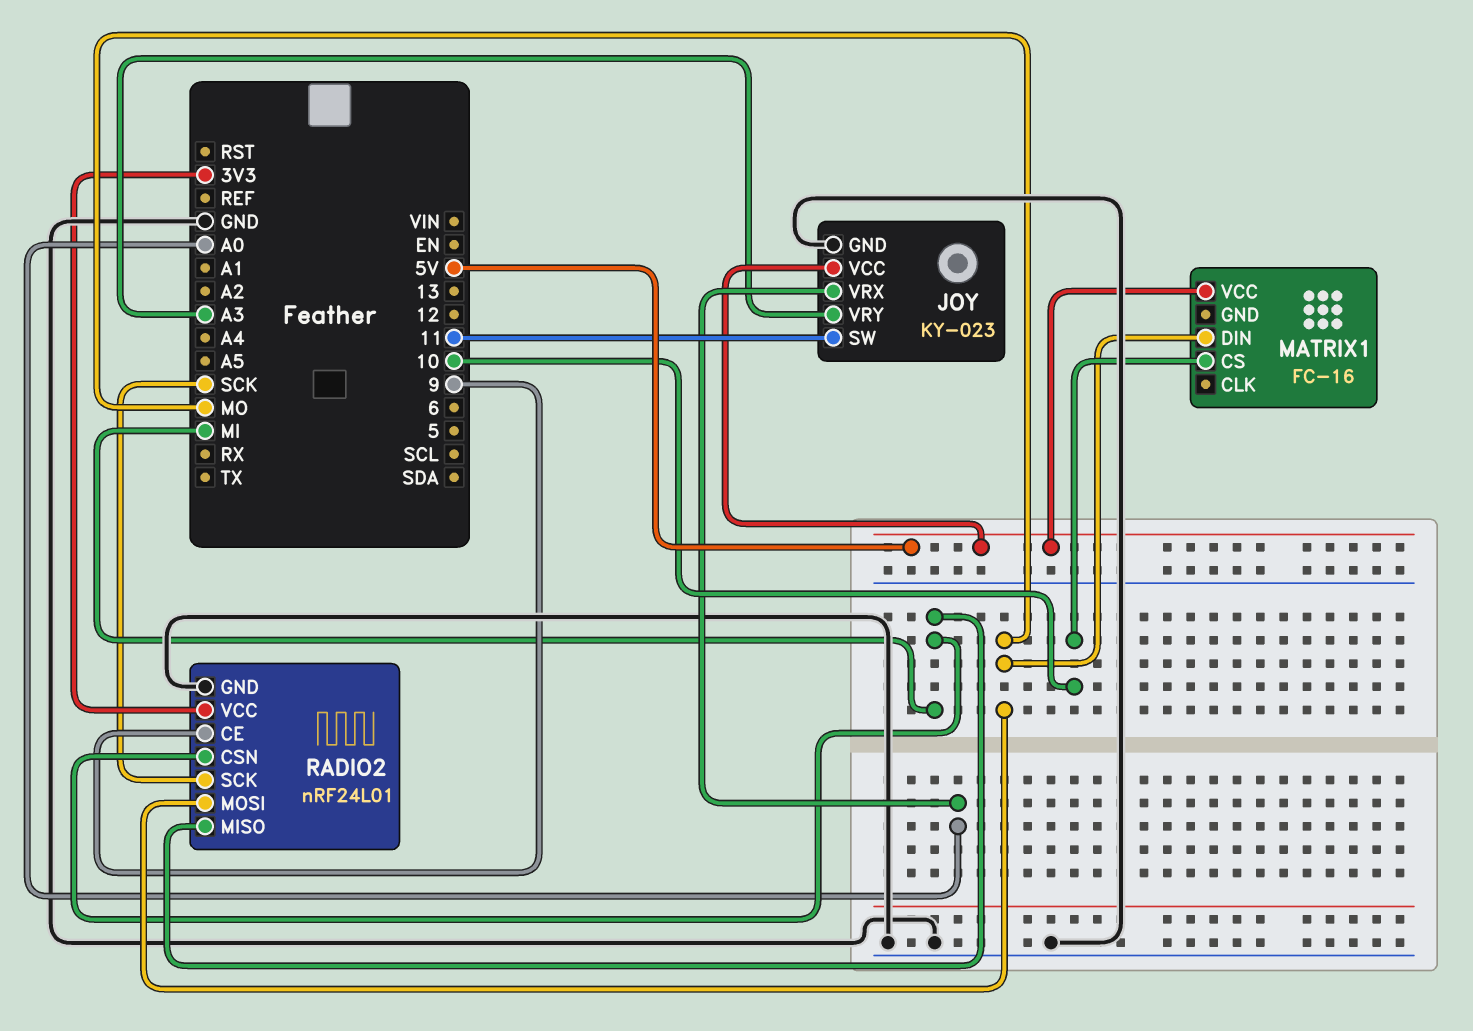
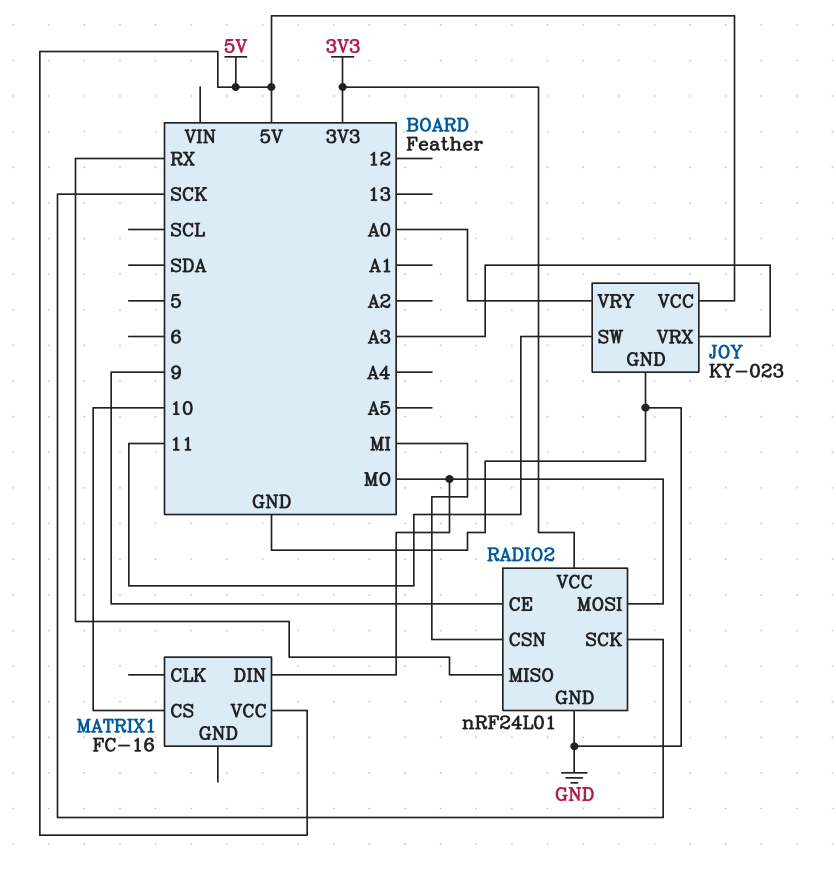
JOY pin VRX: A0 -> A3
JOY pin VRY: A3 -> A0
RADIO2 pin MISO: MI -> RX

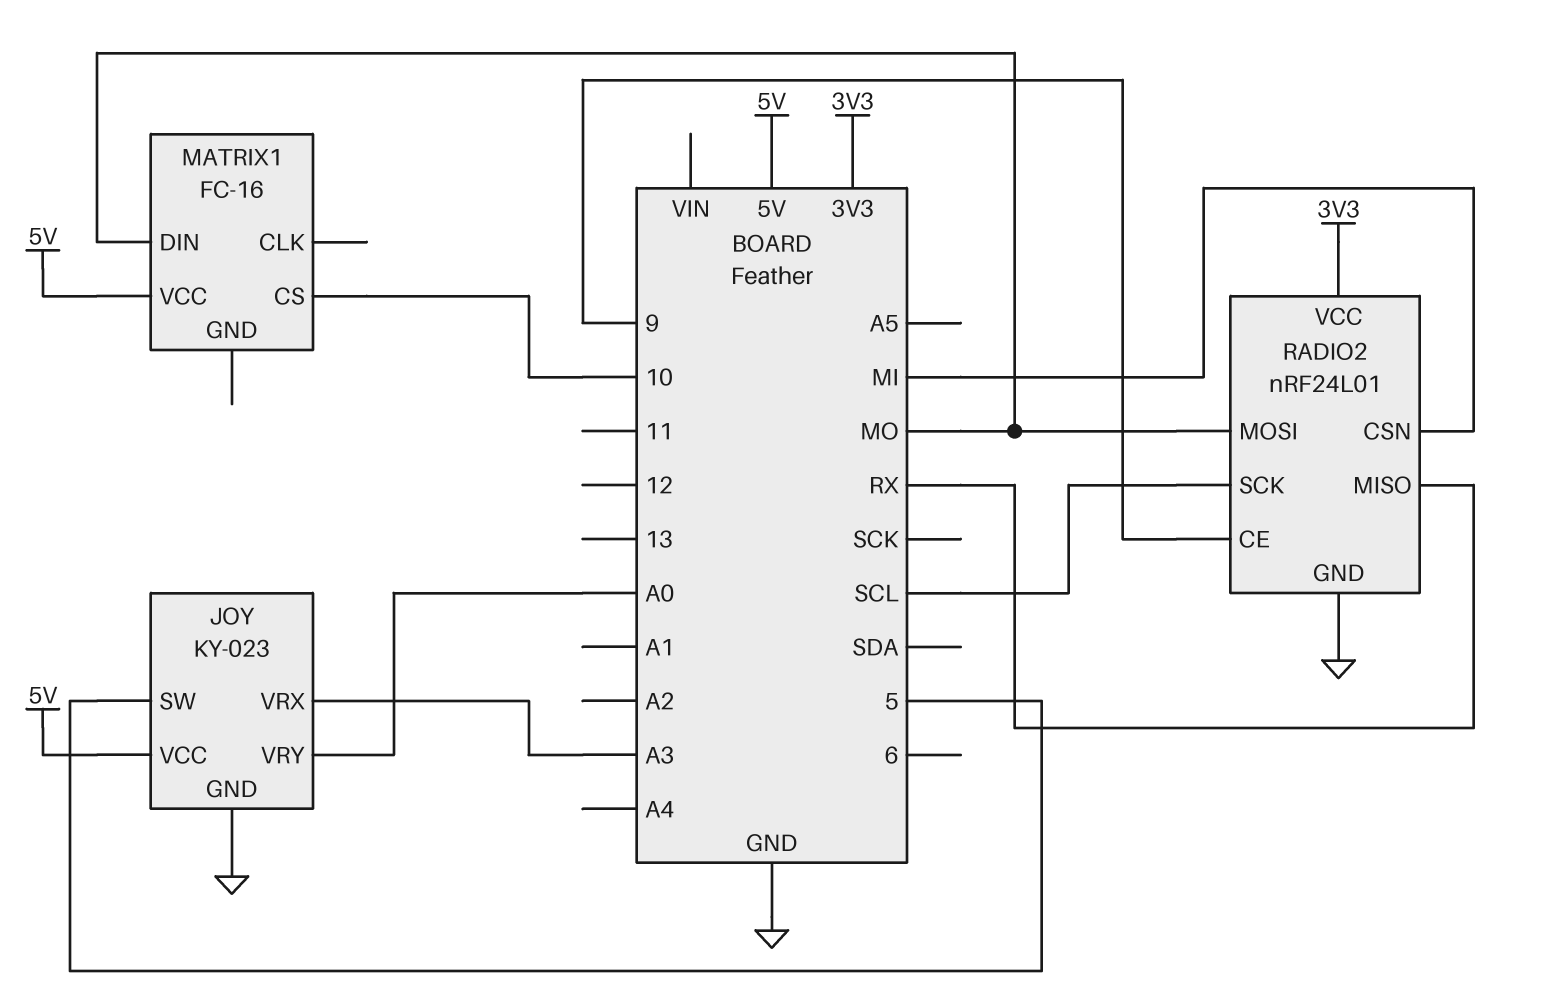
JOY pin SW: 11 -> 5
RADIO2 pin SCK: SCK -> SCL

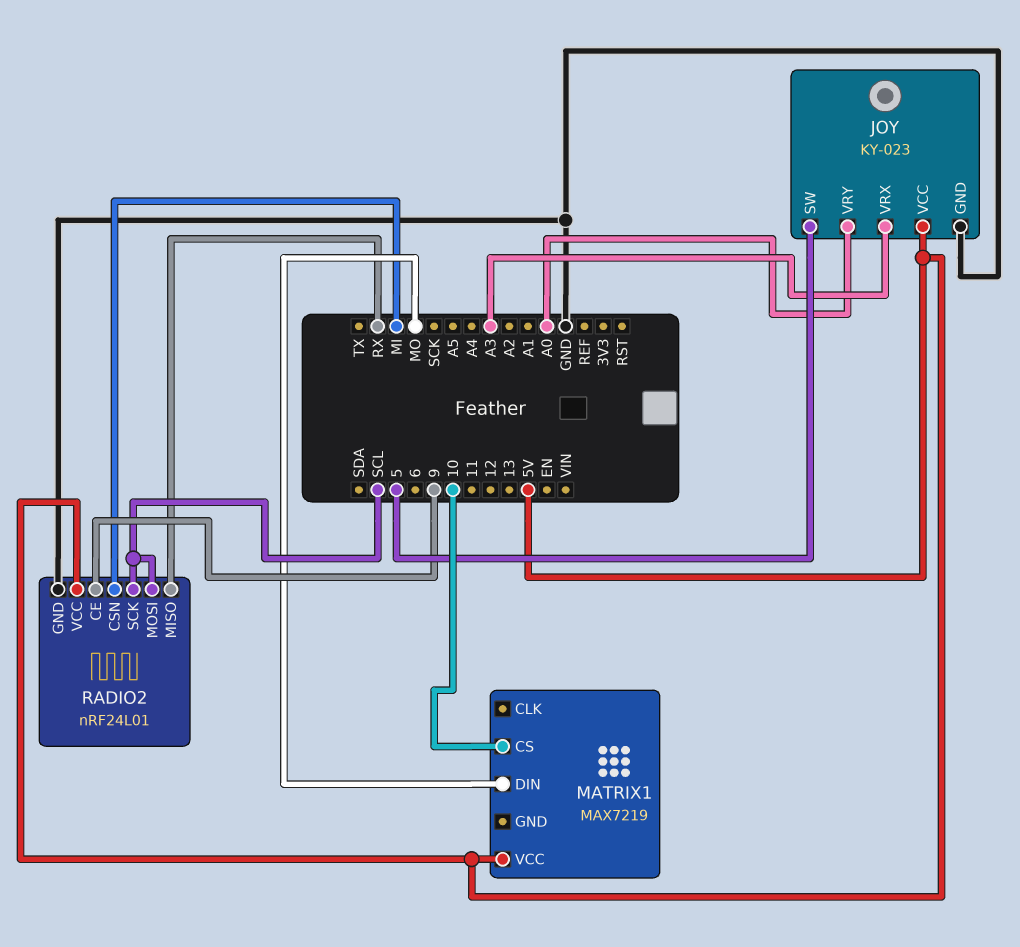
MATRIX1: FC-16 -> MAX7219
RADIO2 pin MOSI: MO -> SCL
RADIO2 pin VCC: 3V3 -> 5V

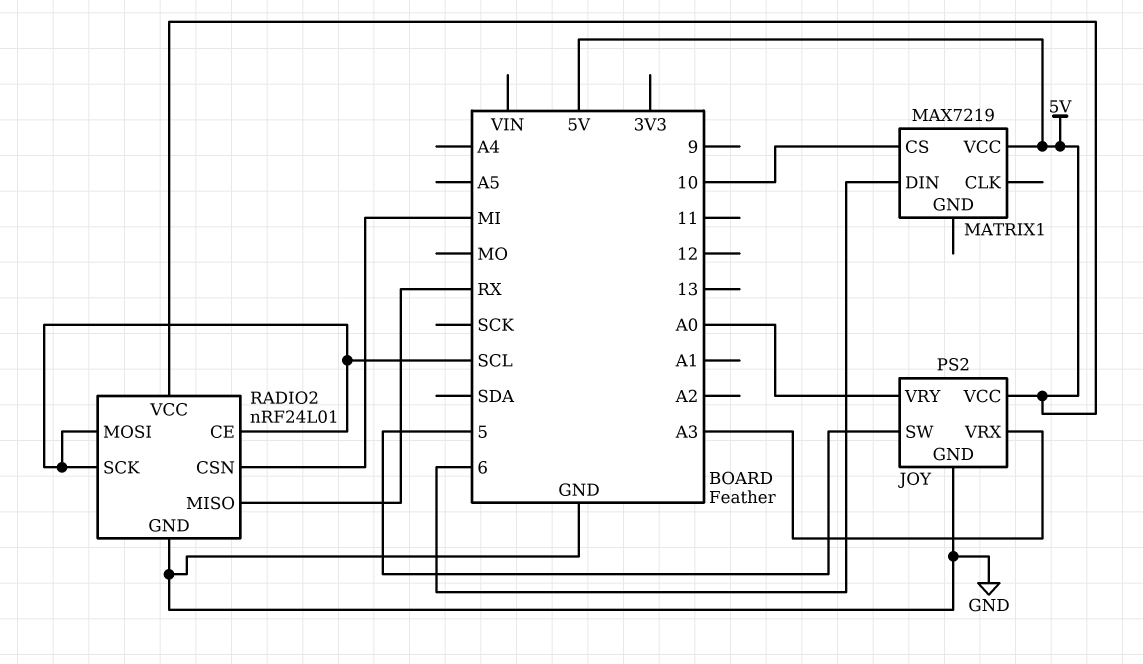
JOY: KY-023 -> PS2
MATRIX1 pin DIN: MO -> 6
RADIO2 pin CE: 9 -> SCL

